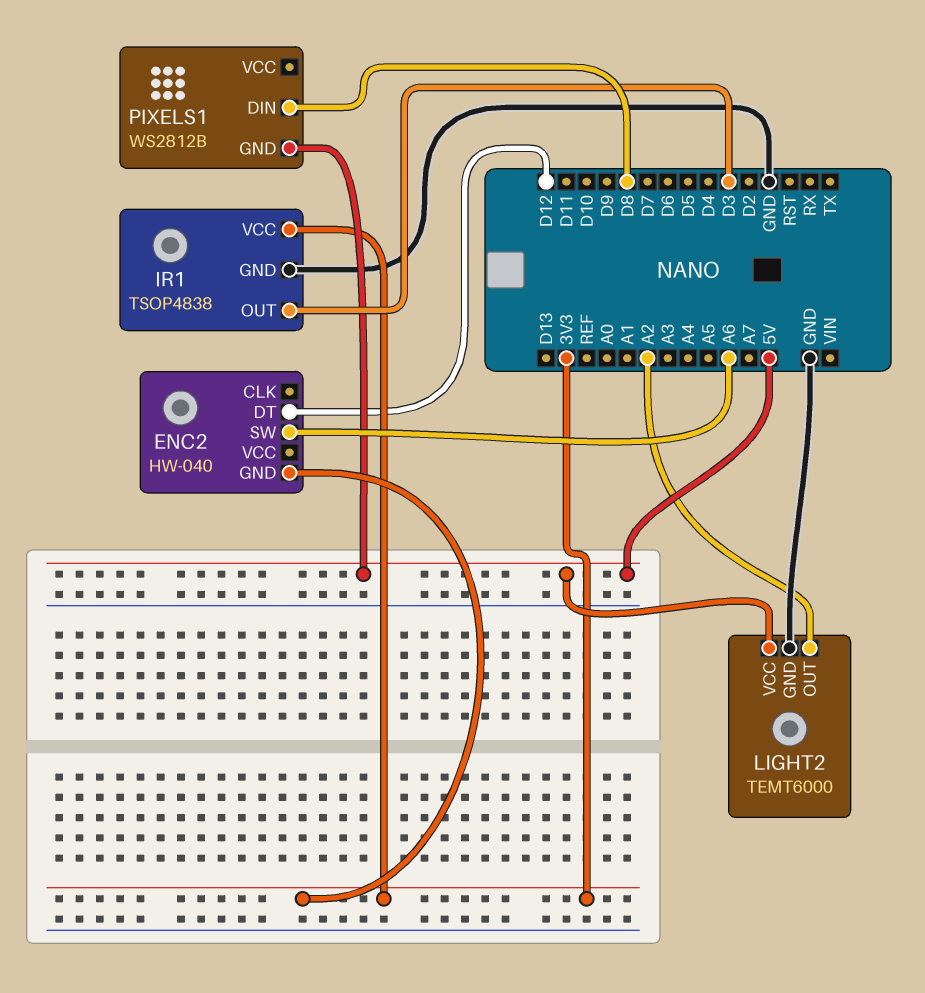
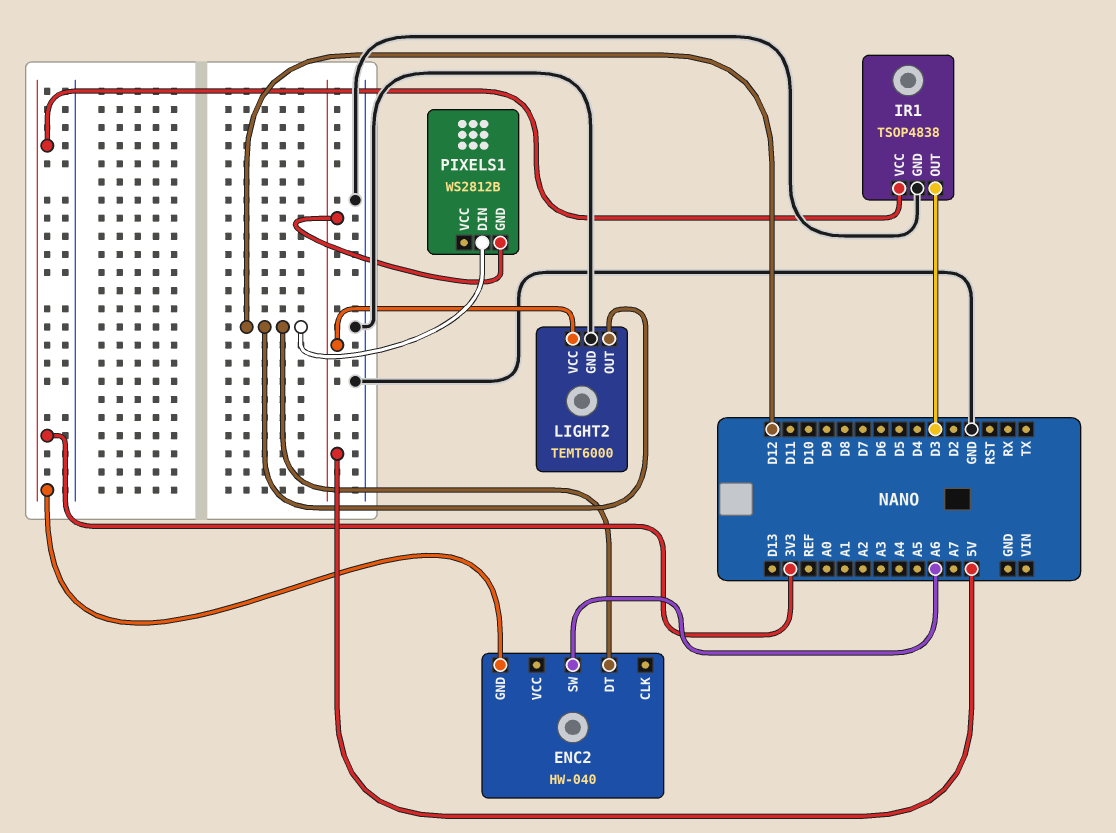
LIGHT2 pin OUT: A2 -> D12
PIXELS1 pin DIN: D8 -> D12

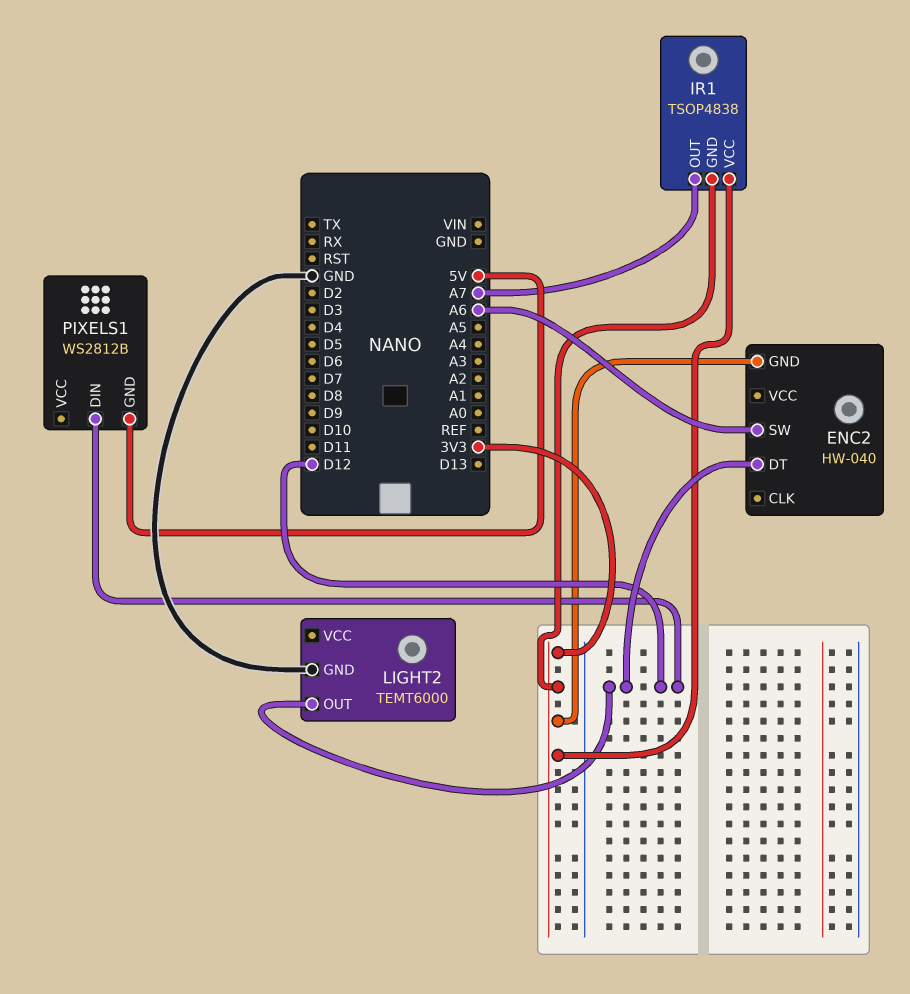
IR1 pin GND: GND -> 3V3
IR1 pin OUT: D3 -> A7
LIGHT2 pin VCC: 5V -> none

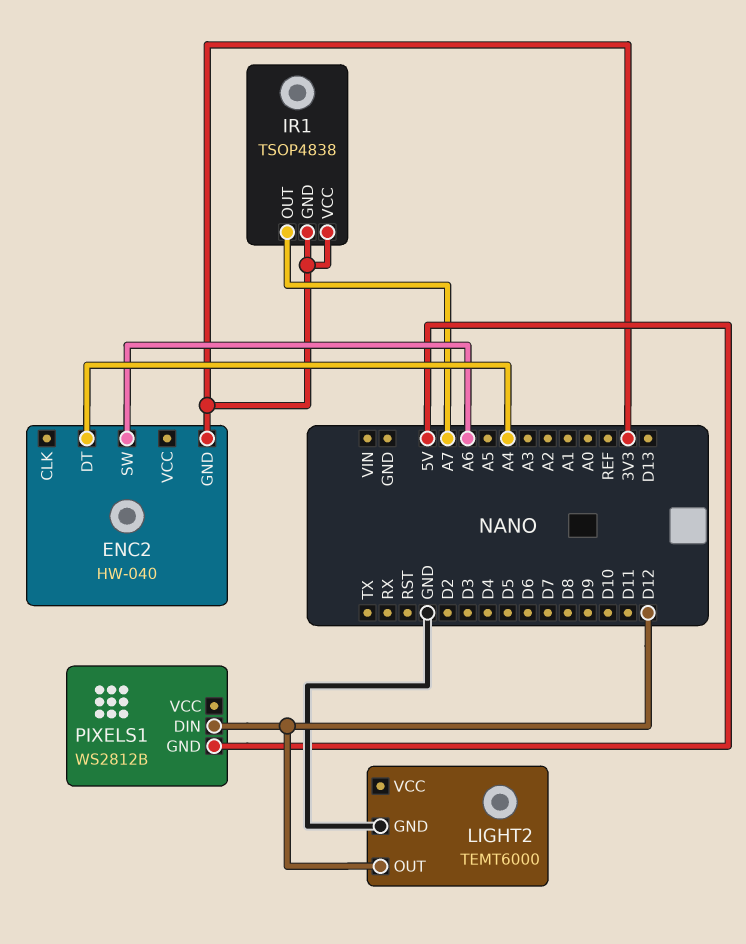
ENC2 pin DT: D12 -> A4

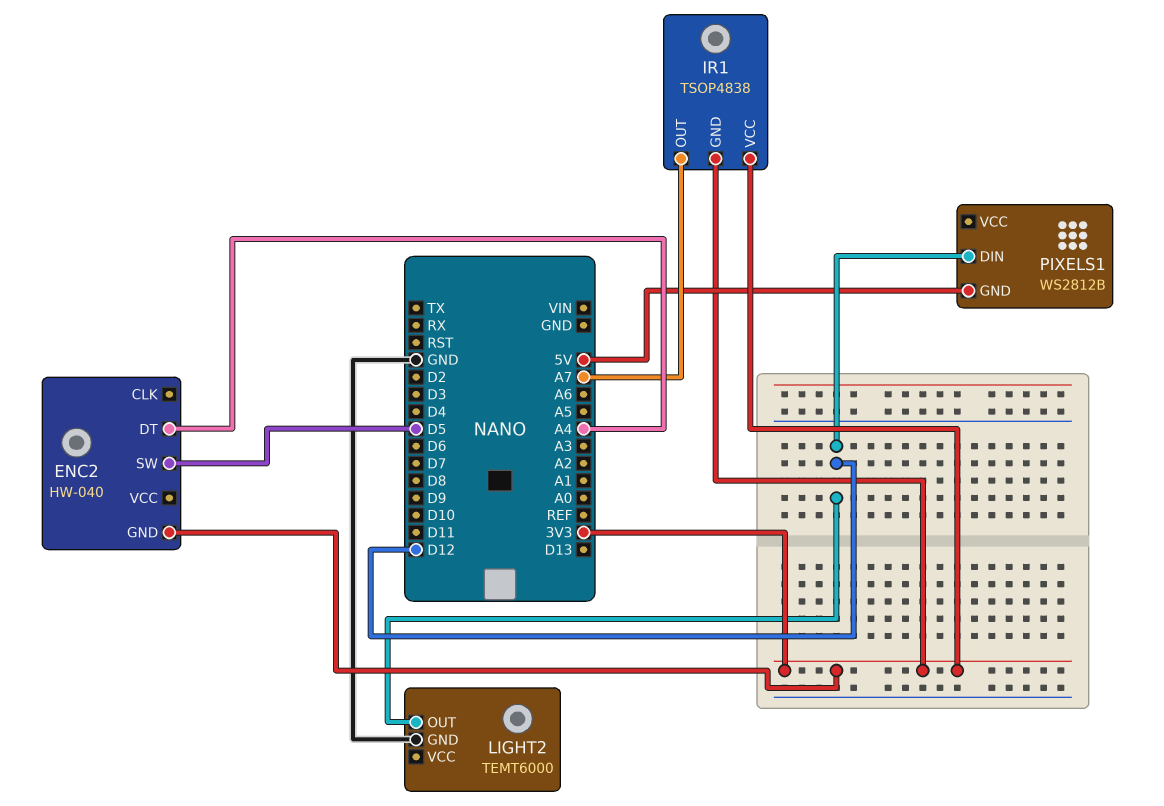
ENC2 pin SW: A6 -> D5

